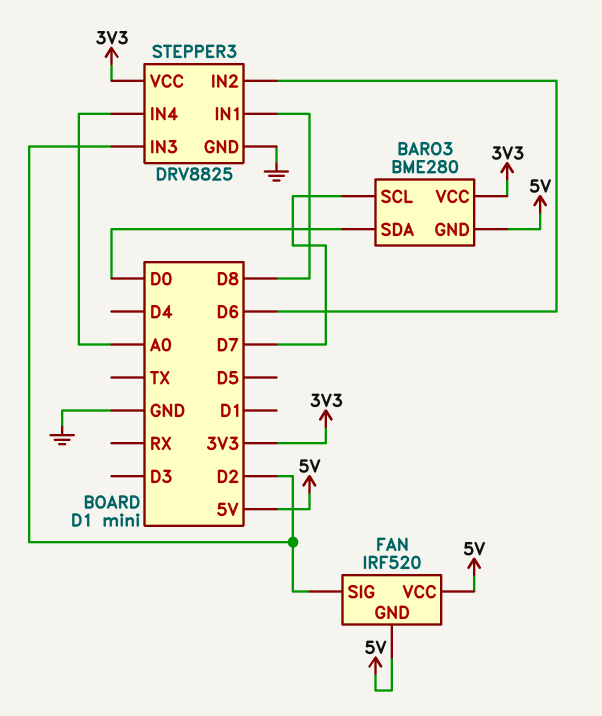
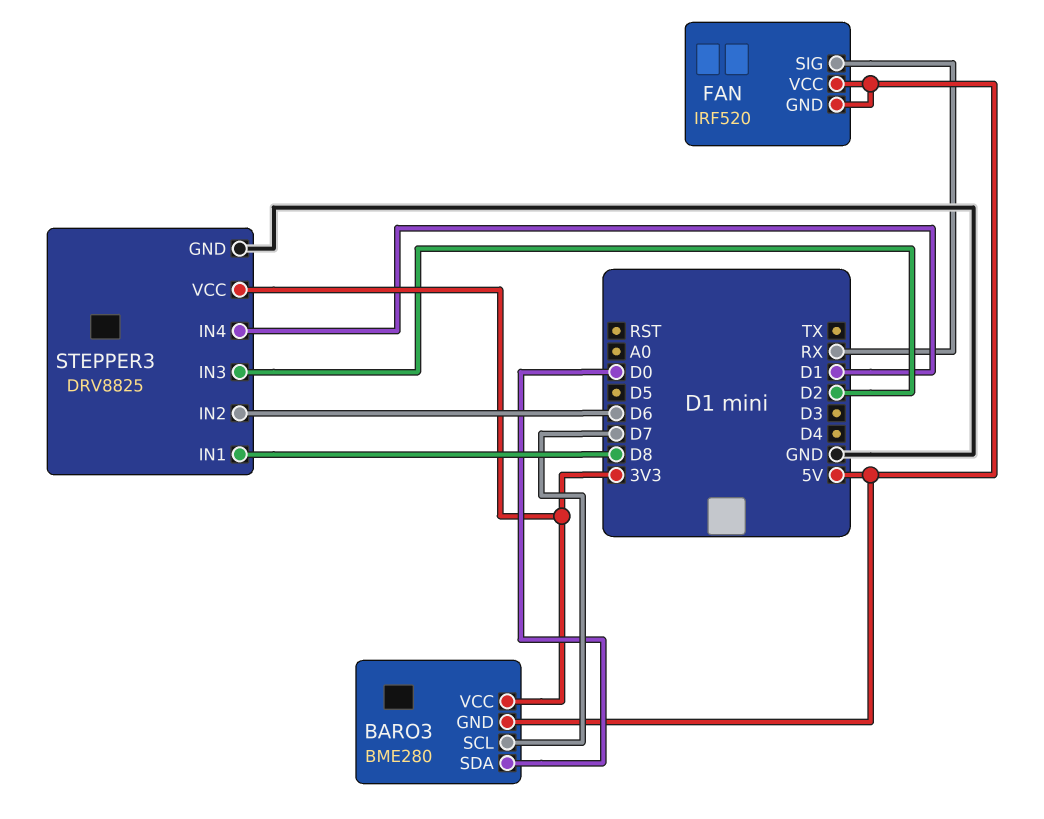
FAN pin SIG: D2 -> RX
STEPPER3 pin IN4: A0 -> D1

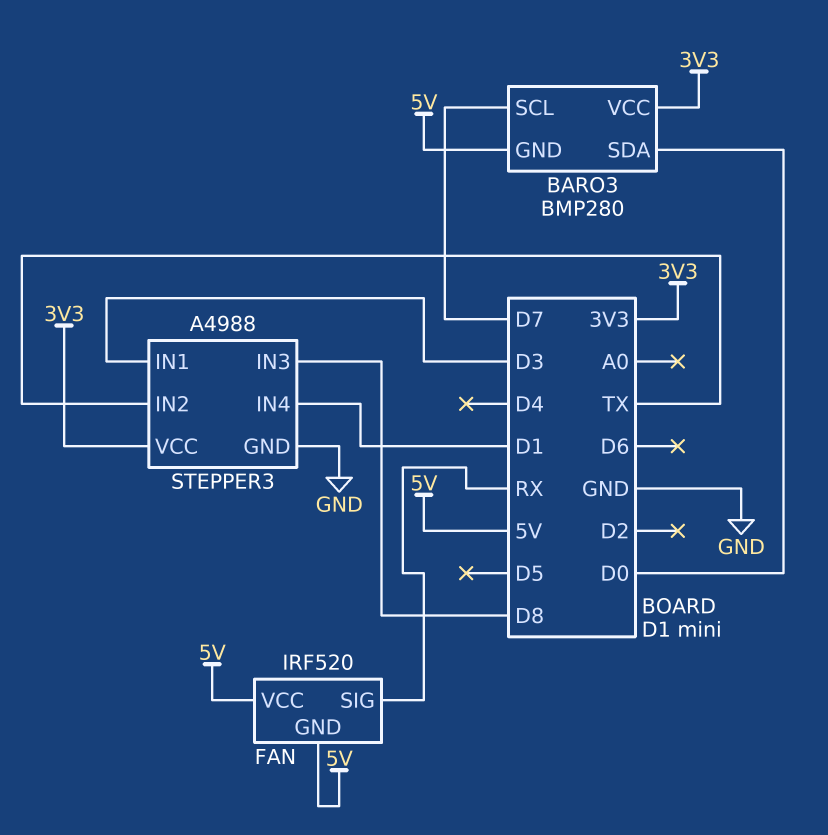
BARO3: BME280 -> BMP280
STEPPER3: DRV8825 -> A4988
STEPPER3 pin IN1: D8 -> D3
STEPPER3 pin IN2: D6 -> TX
STEPPER3 pin IN3: D2 -> D8

